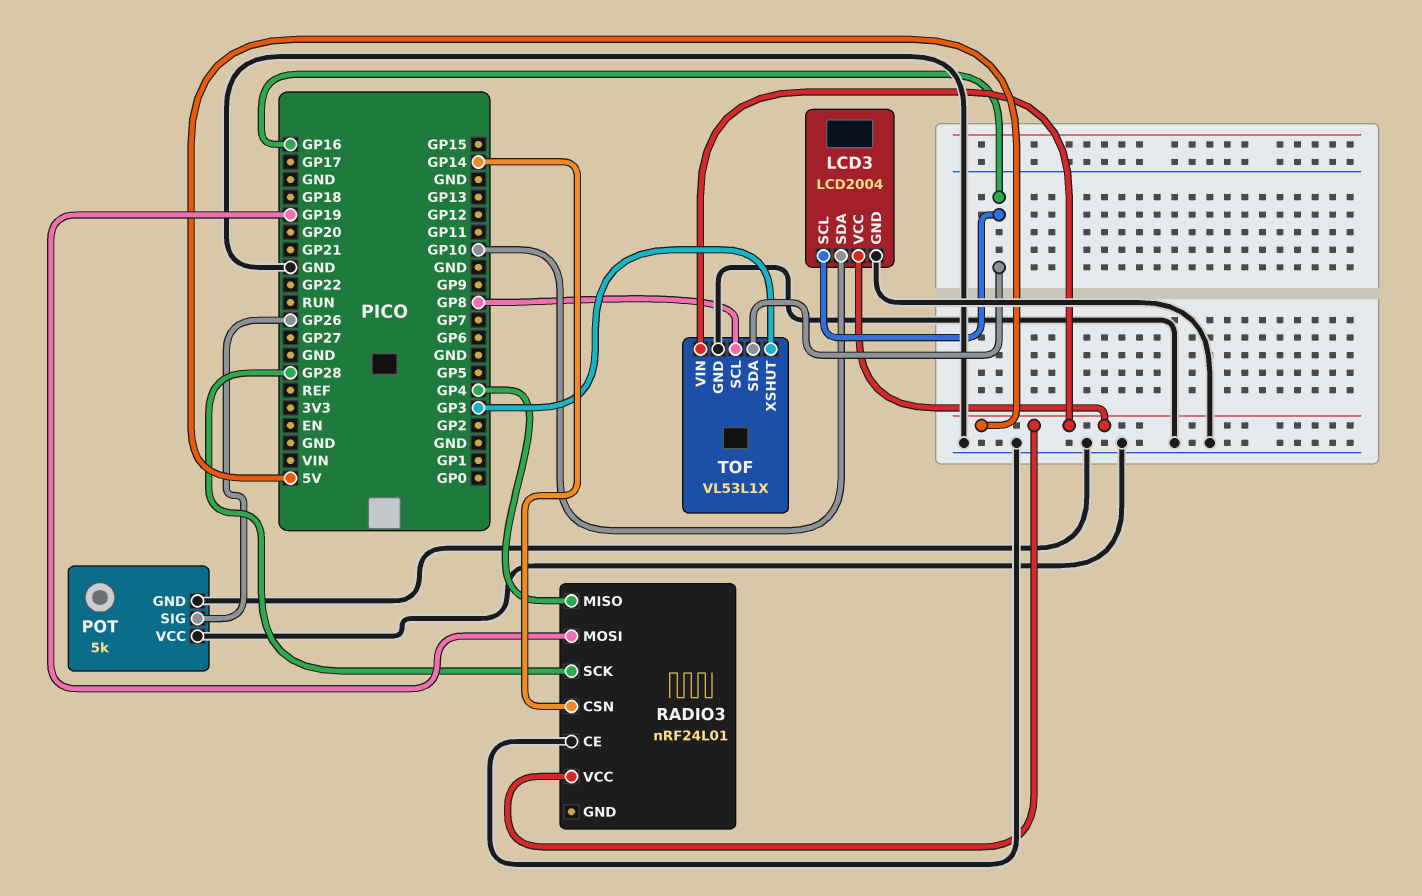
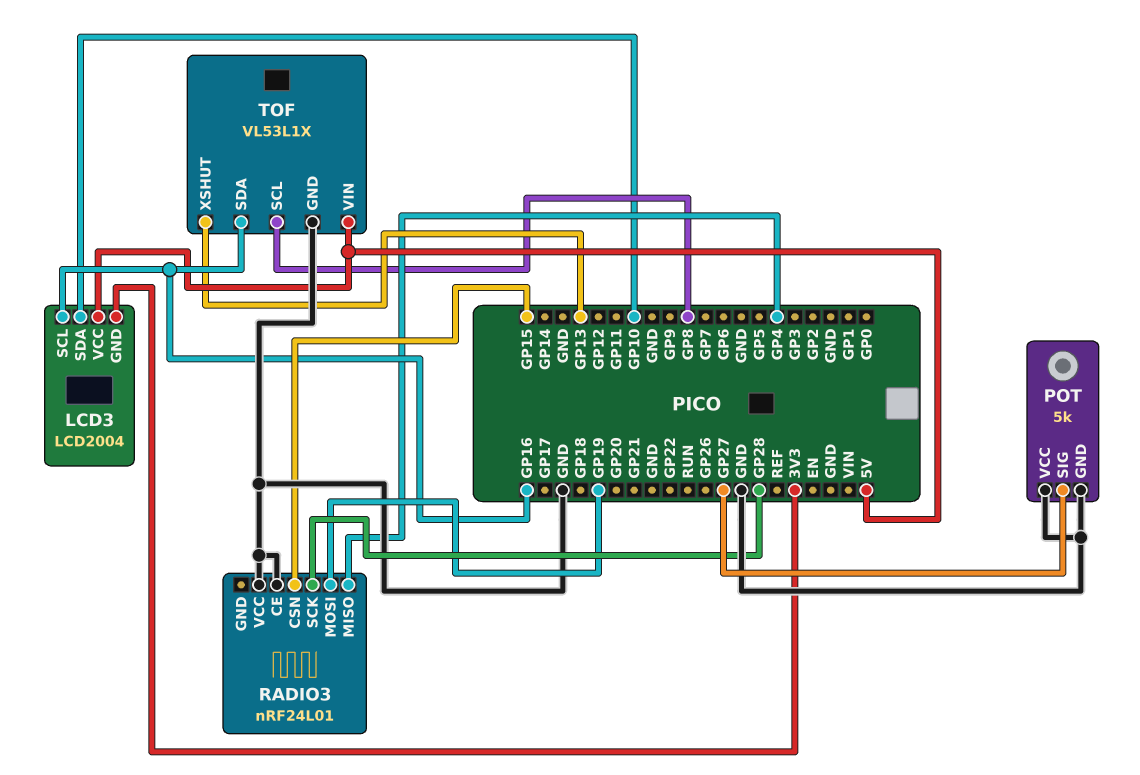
LCD3 pin GND: GND -> 3V3
POT pin SIG: GP26 -> GP27
RADIO3 pin CSN: GP14 -> GP15
RADIO3 pin VCC: 5V -> GND
TOF pin XSHUT: GP3 -> GP13

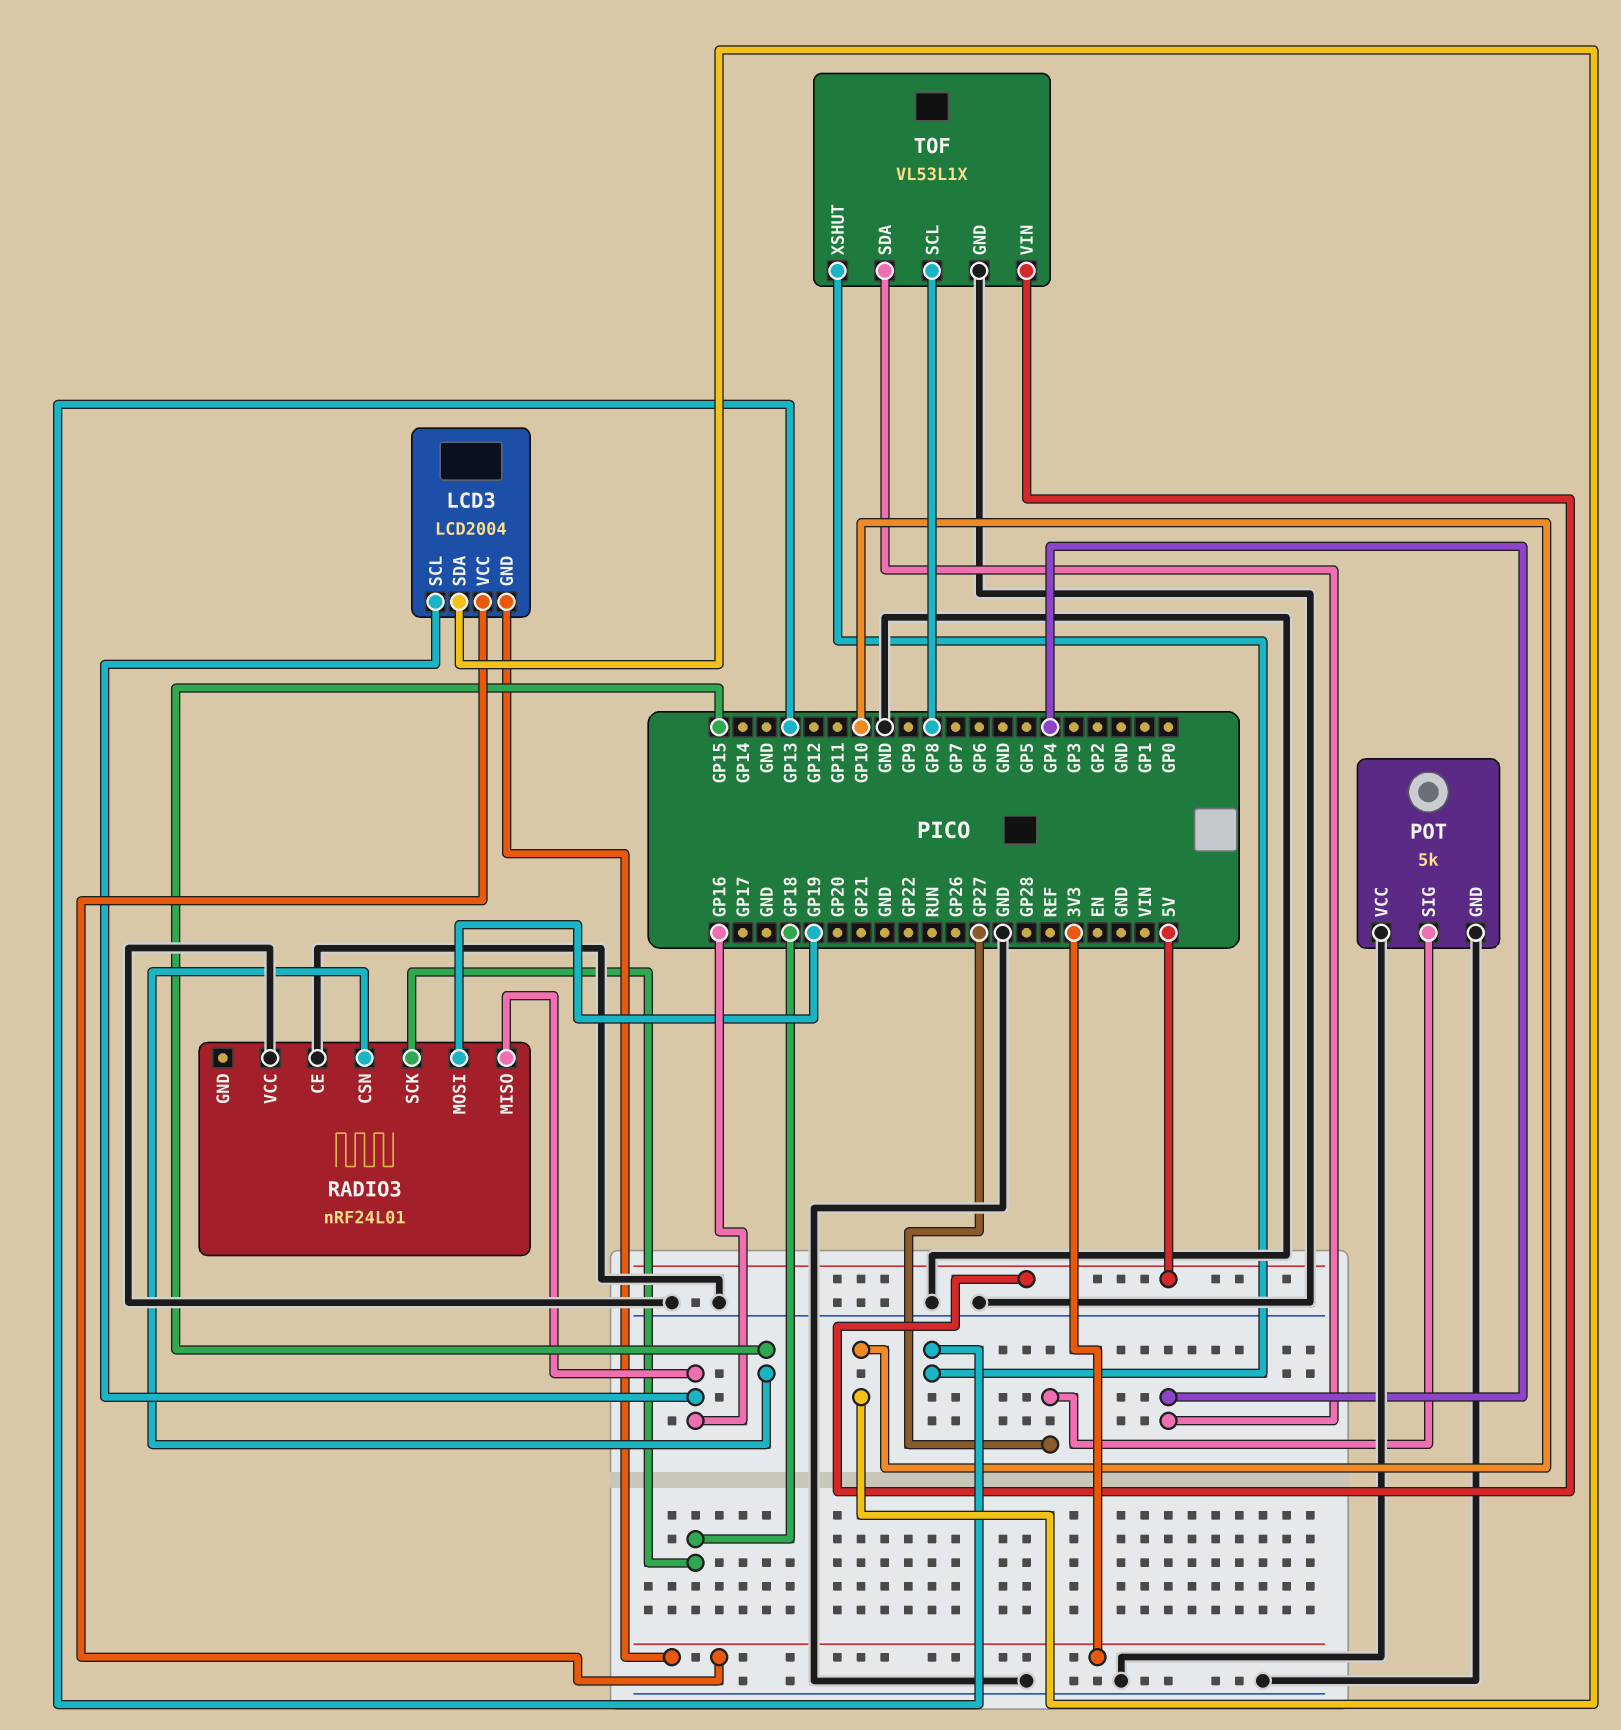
LCD3 pin VCC: 5V -> 3V3
RADIO3 pin MISO: GP4 -> GP16
RADIO3 pin SCK: GP28 -> GP18
TOF pin SDA: GP16 -> GP4

